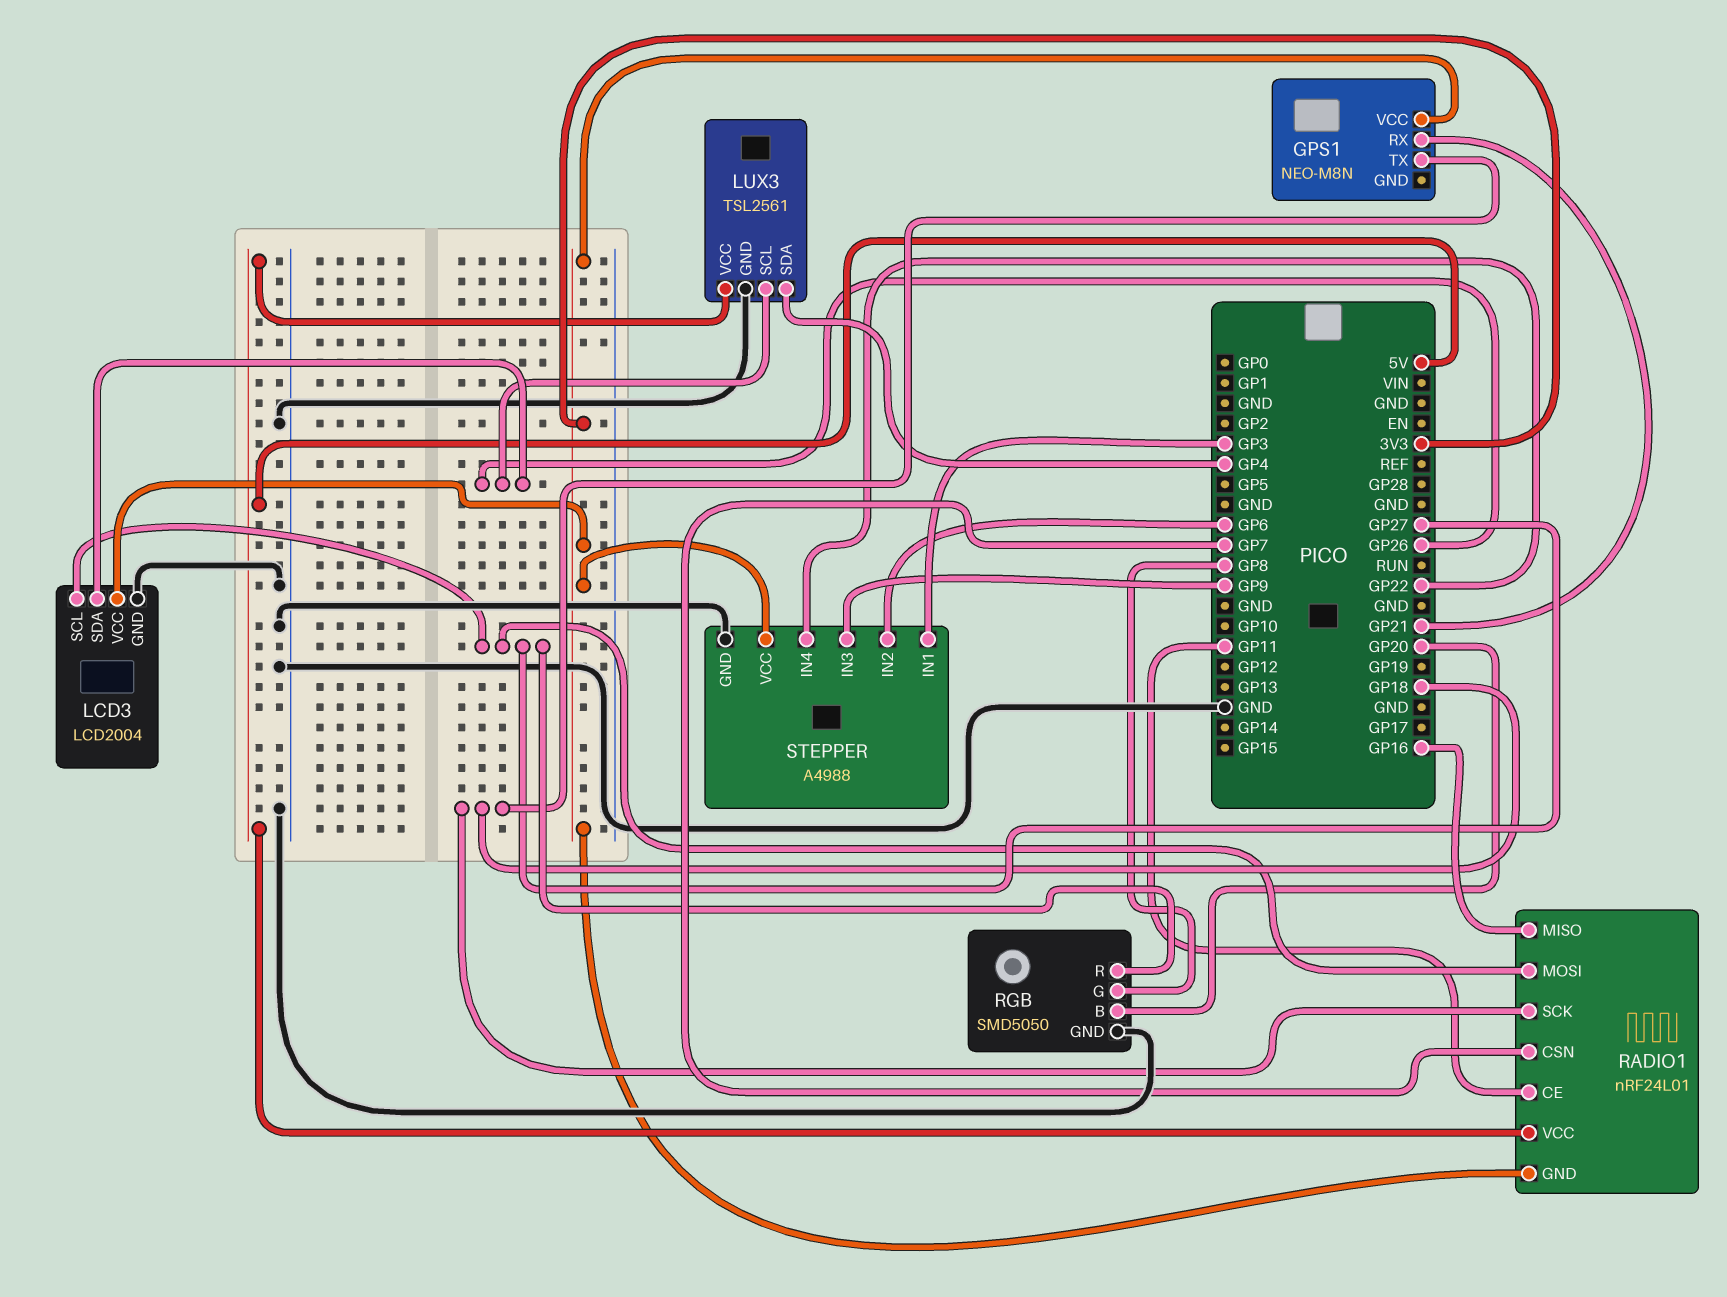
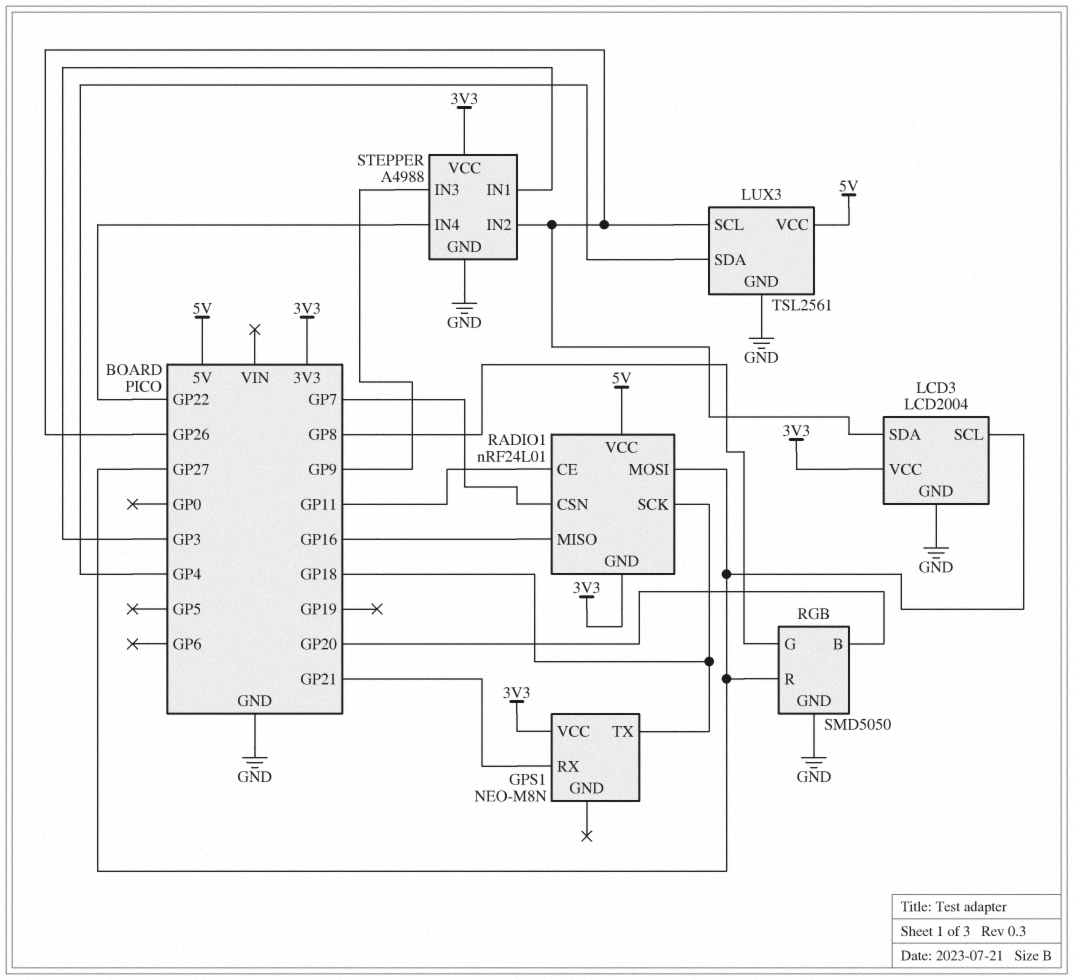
STEPPER pin IN2: GP6 -> GP26

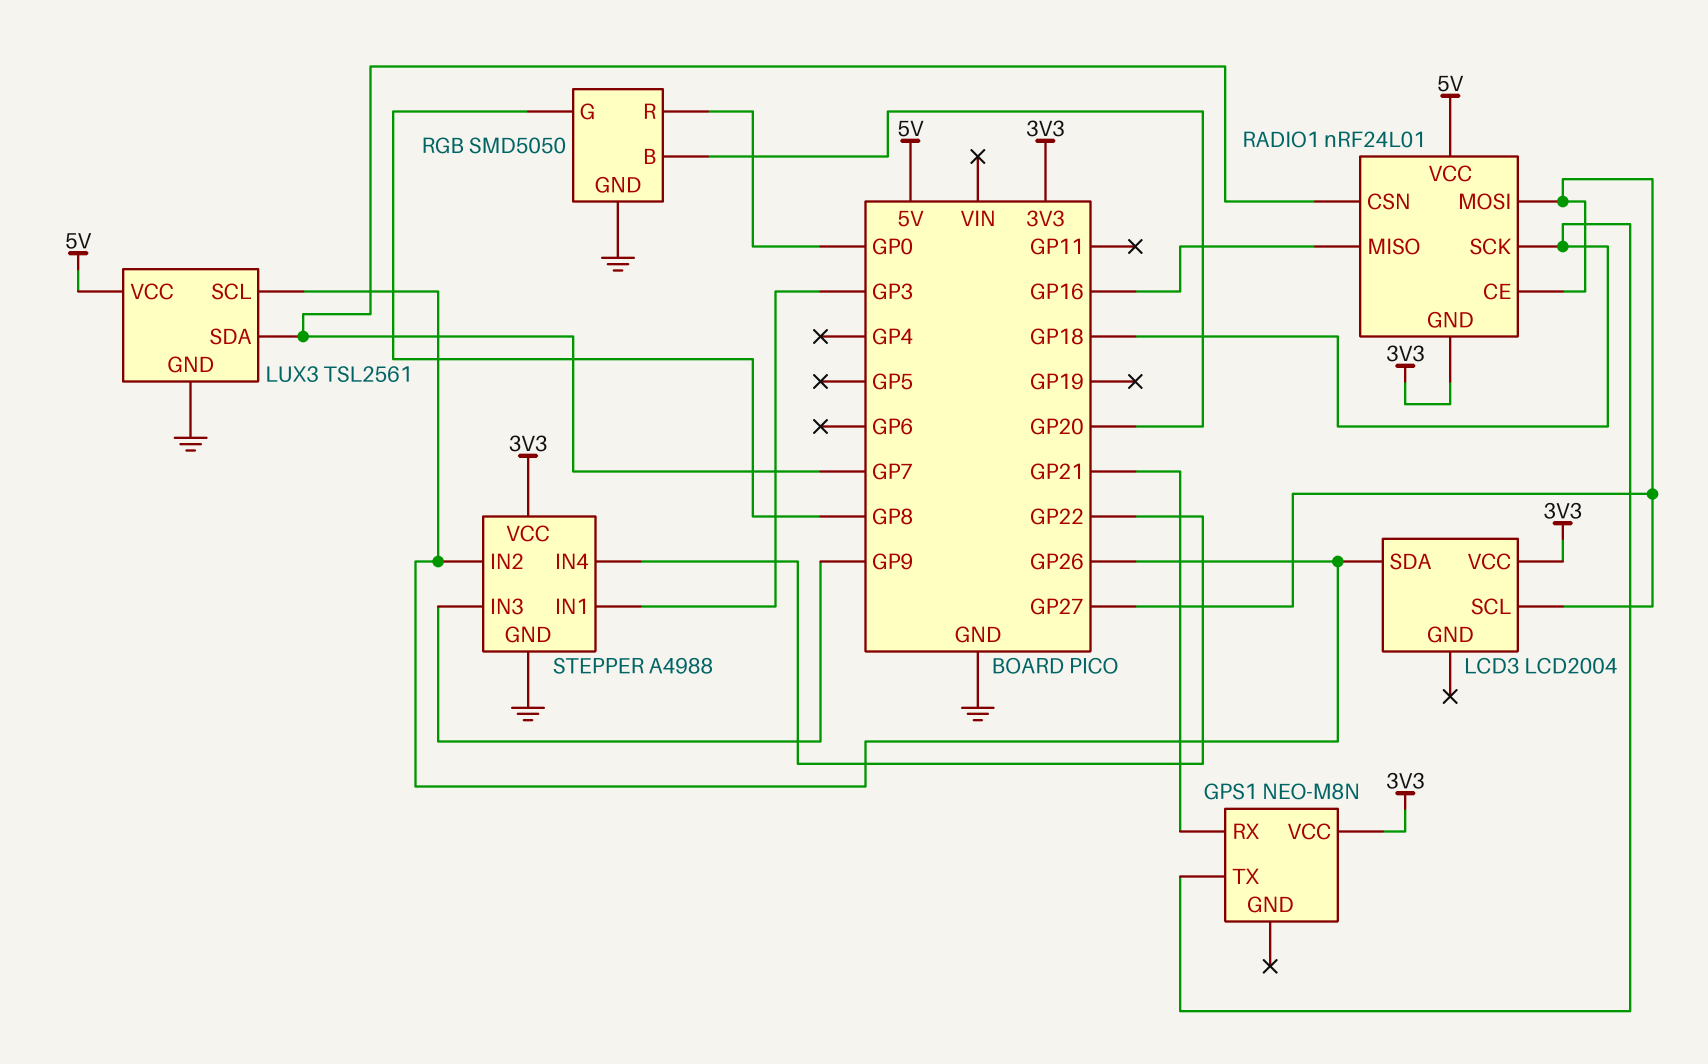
LCD3 pin GND: GND -> none
LUX3 pin SDA: GP4 -> GP7
RADIO1 pin CE: GP11 -> GP27
RGB pin R: GP27 -> GP0

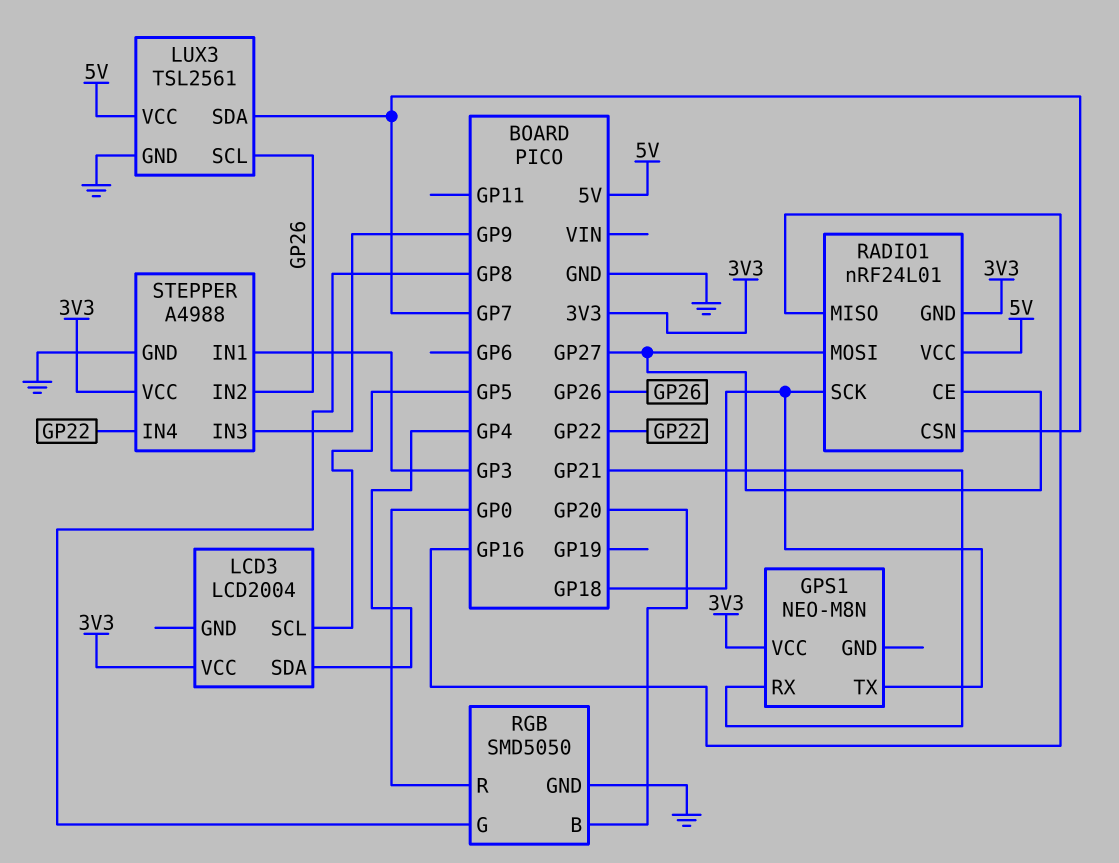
LCD3 pin SCL: GP27 -> GP5
LCD3 pin SDA: GP26 -> GP4

